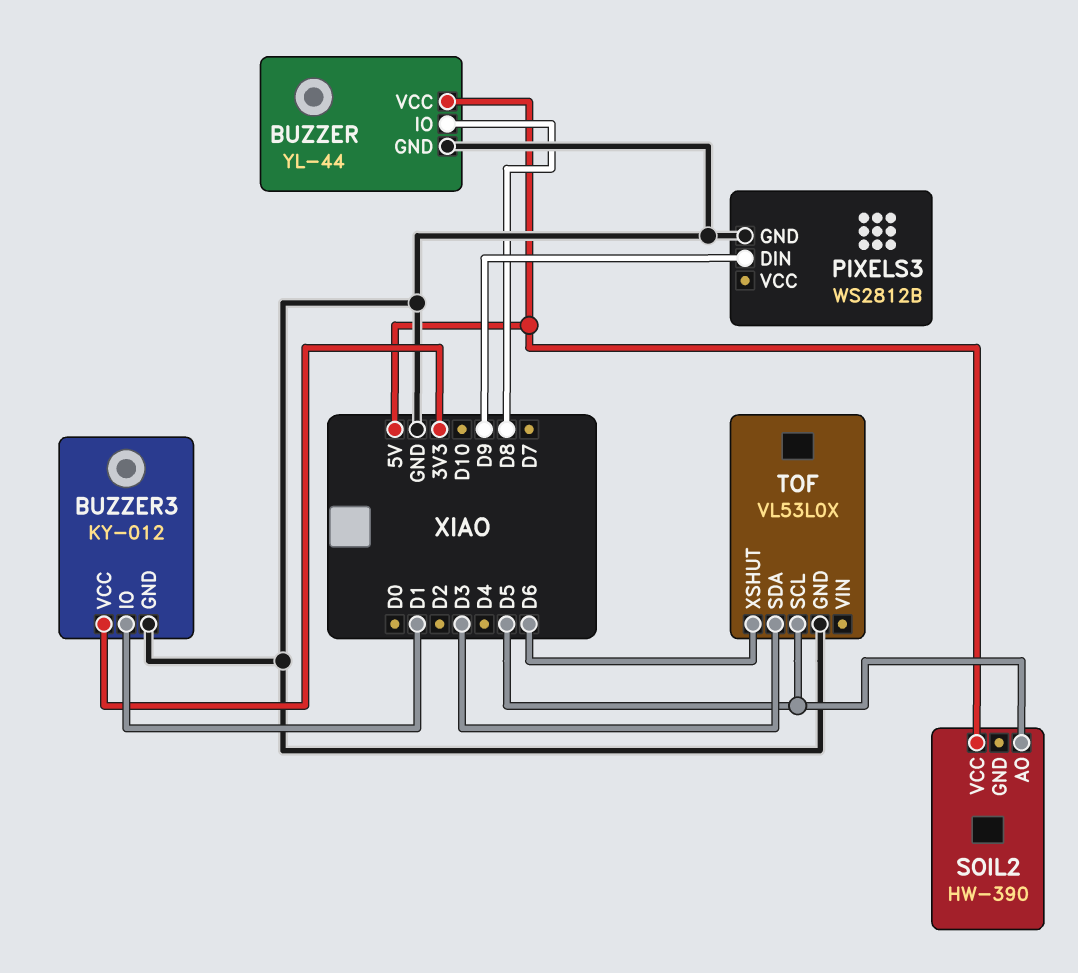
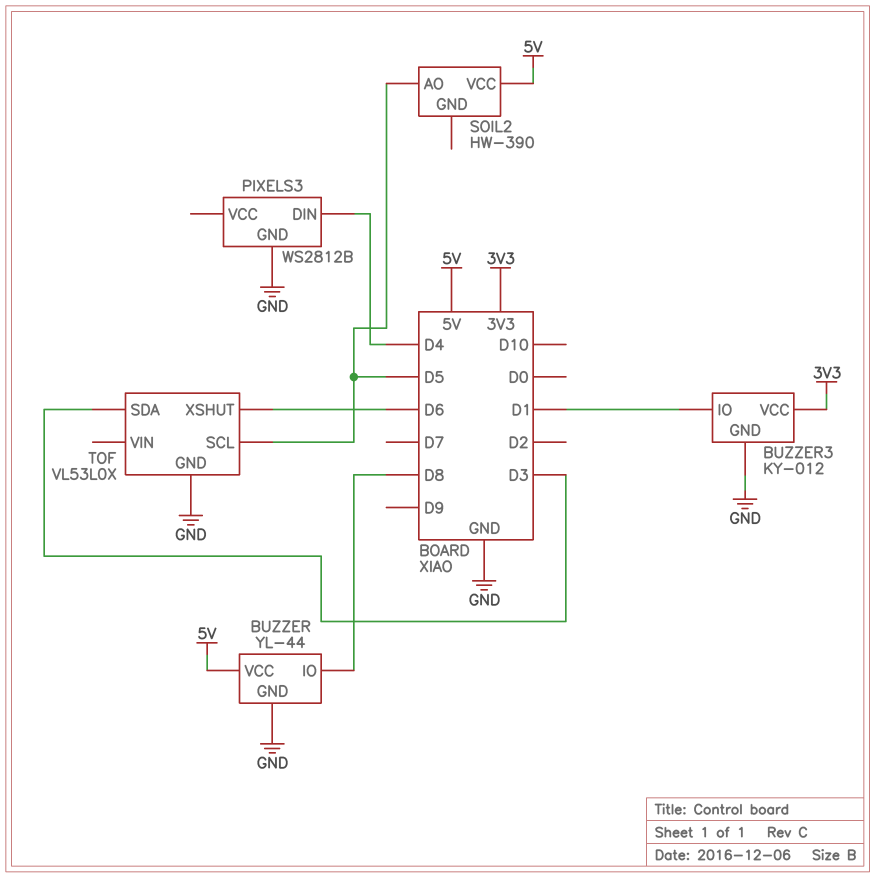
PIXELS3 pin DIN: D9 -> D4

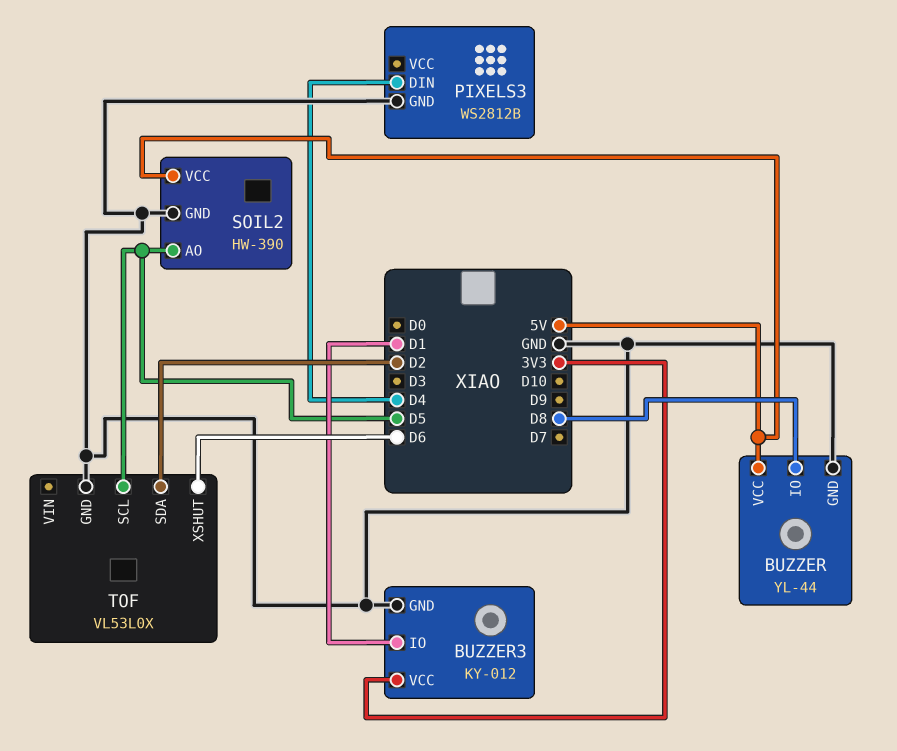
SOIL2 pin GND: none -> GND
TOF pin SDA: D3 -> D2

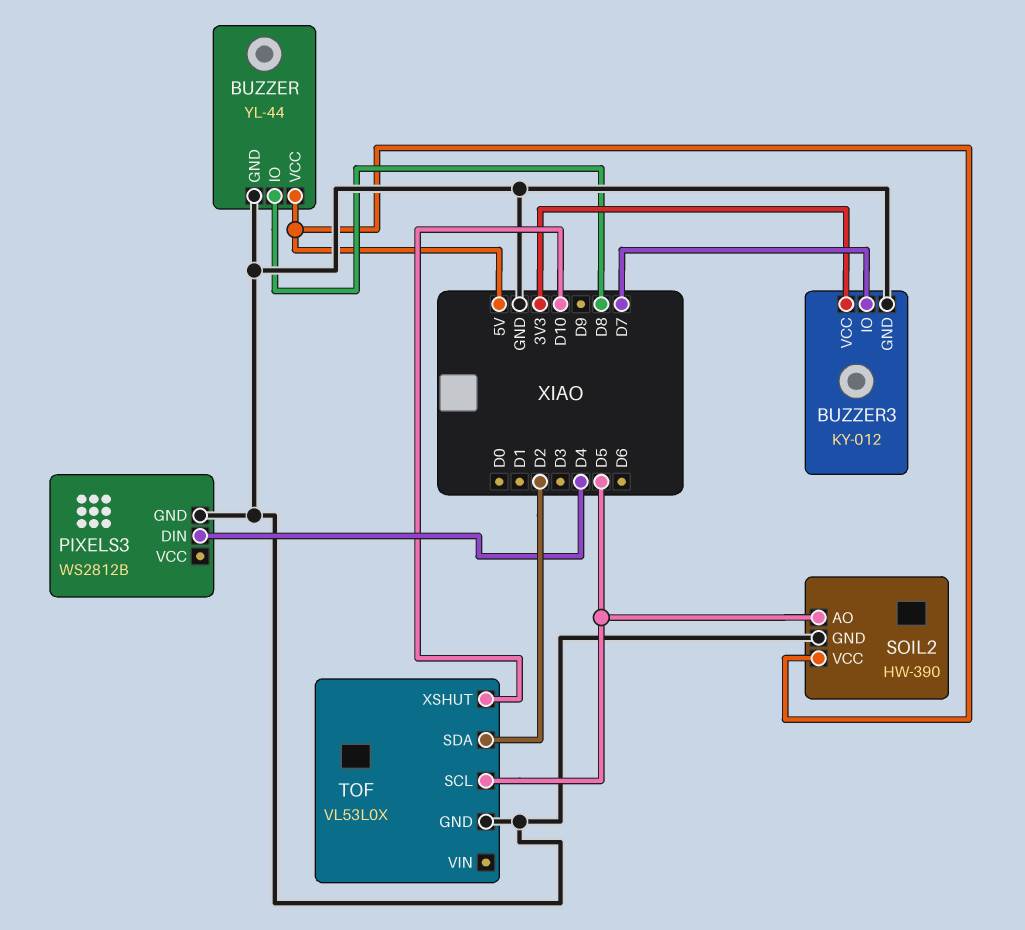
BUZZER3 pin IO: D1 -> D7
TOF pin XSHUT: D6 -> D10

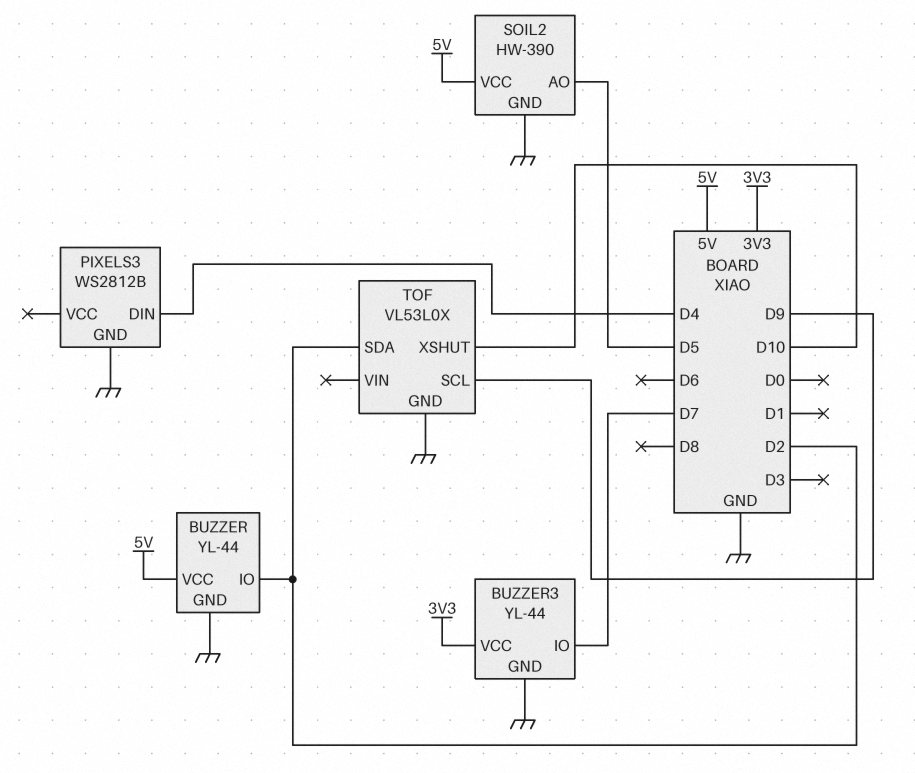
BUZZER pin IO: D8 -> D2
BUZZER3: KY-012 -> YL-44
TOF pin SCL: D5 -> D9

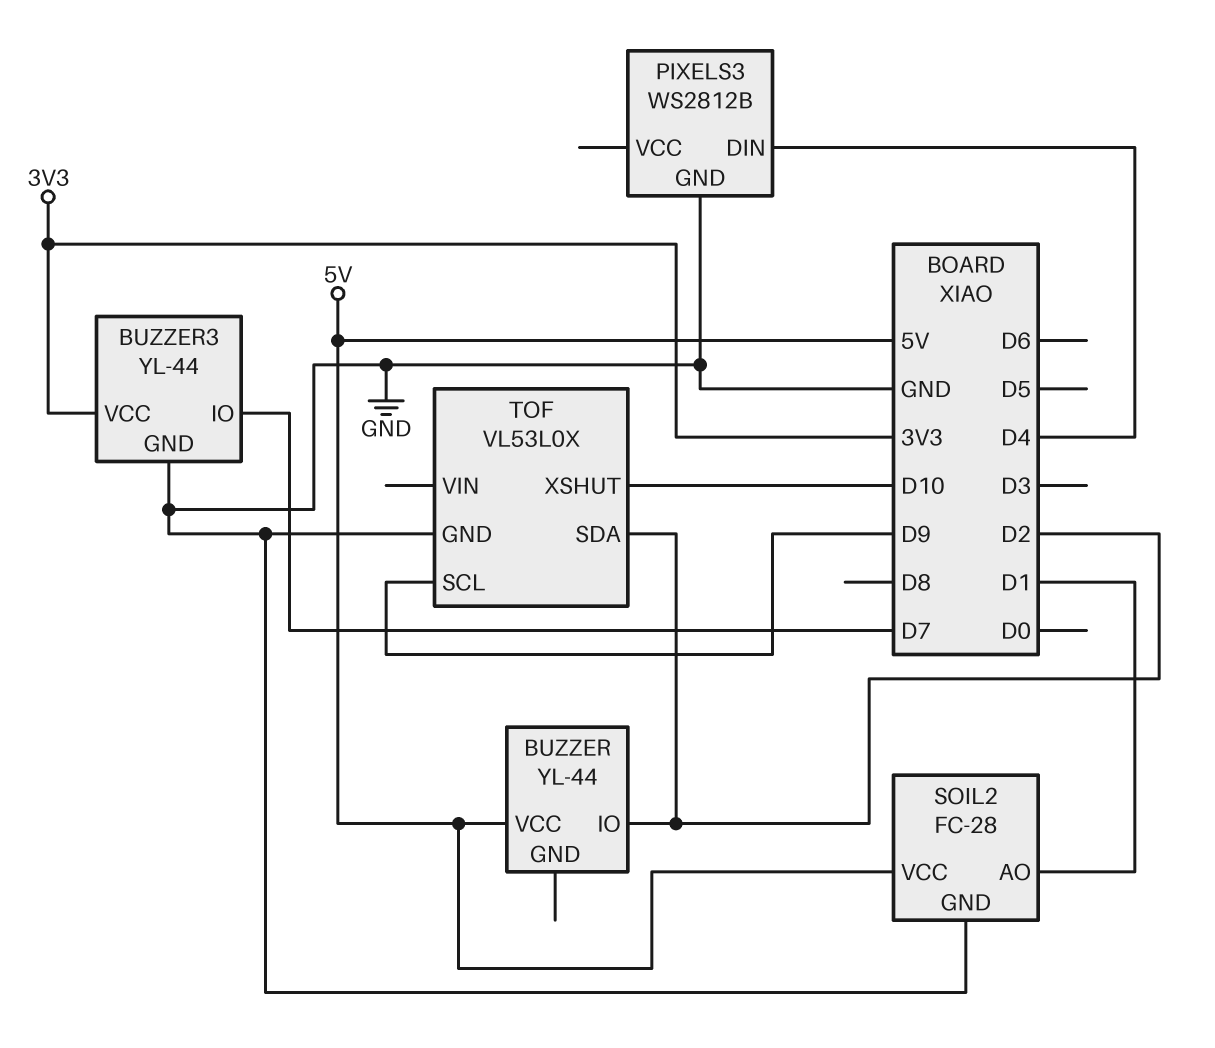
BUZZER pin GND: GND -> none
SOIL2: HW-390 -> FC-28
SOIL2 pin AO: D5 -> D1

